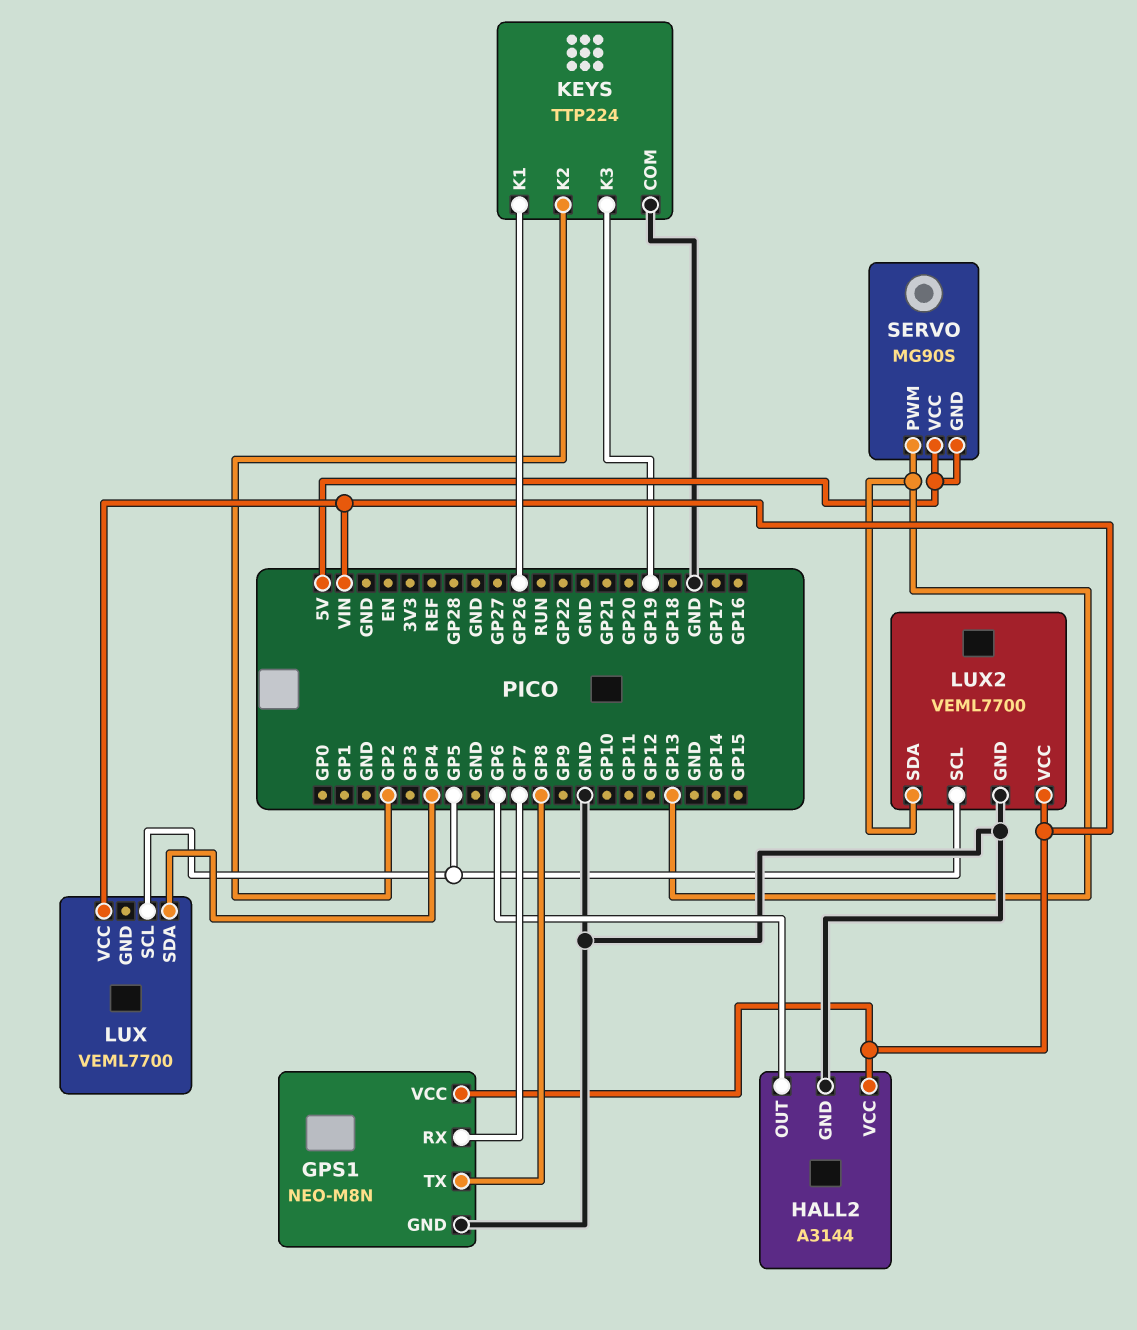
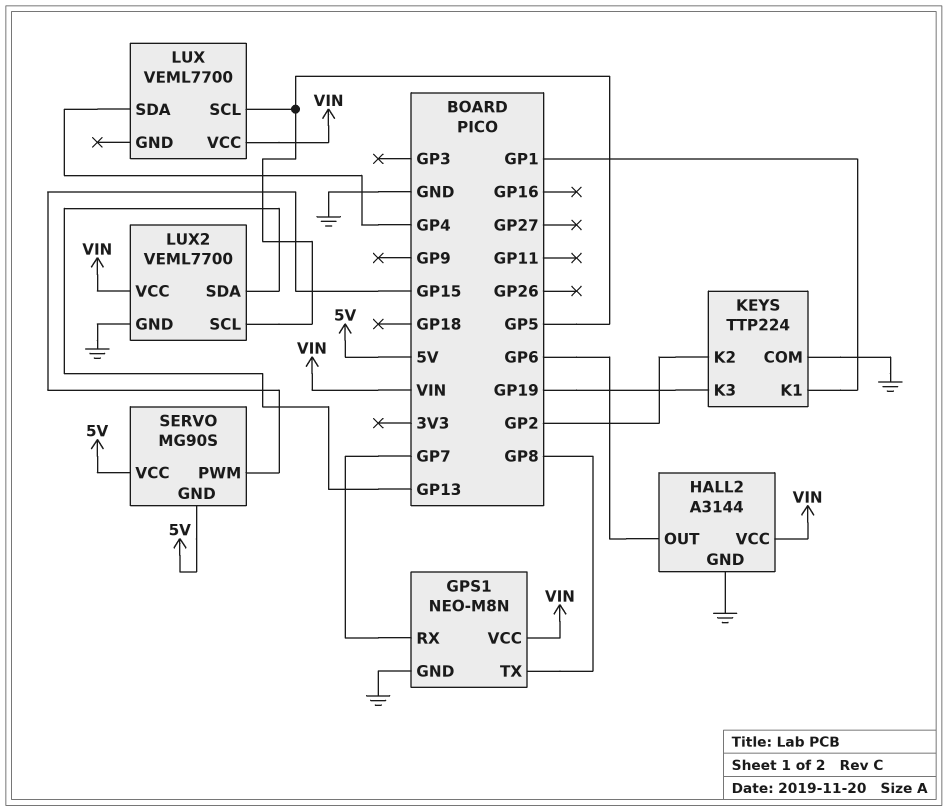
KEYS pin K1: GP26 -> GP1
SERVO pin PWM: GP13 -> GP15

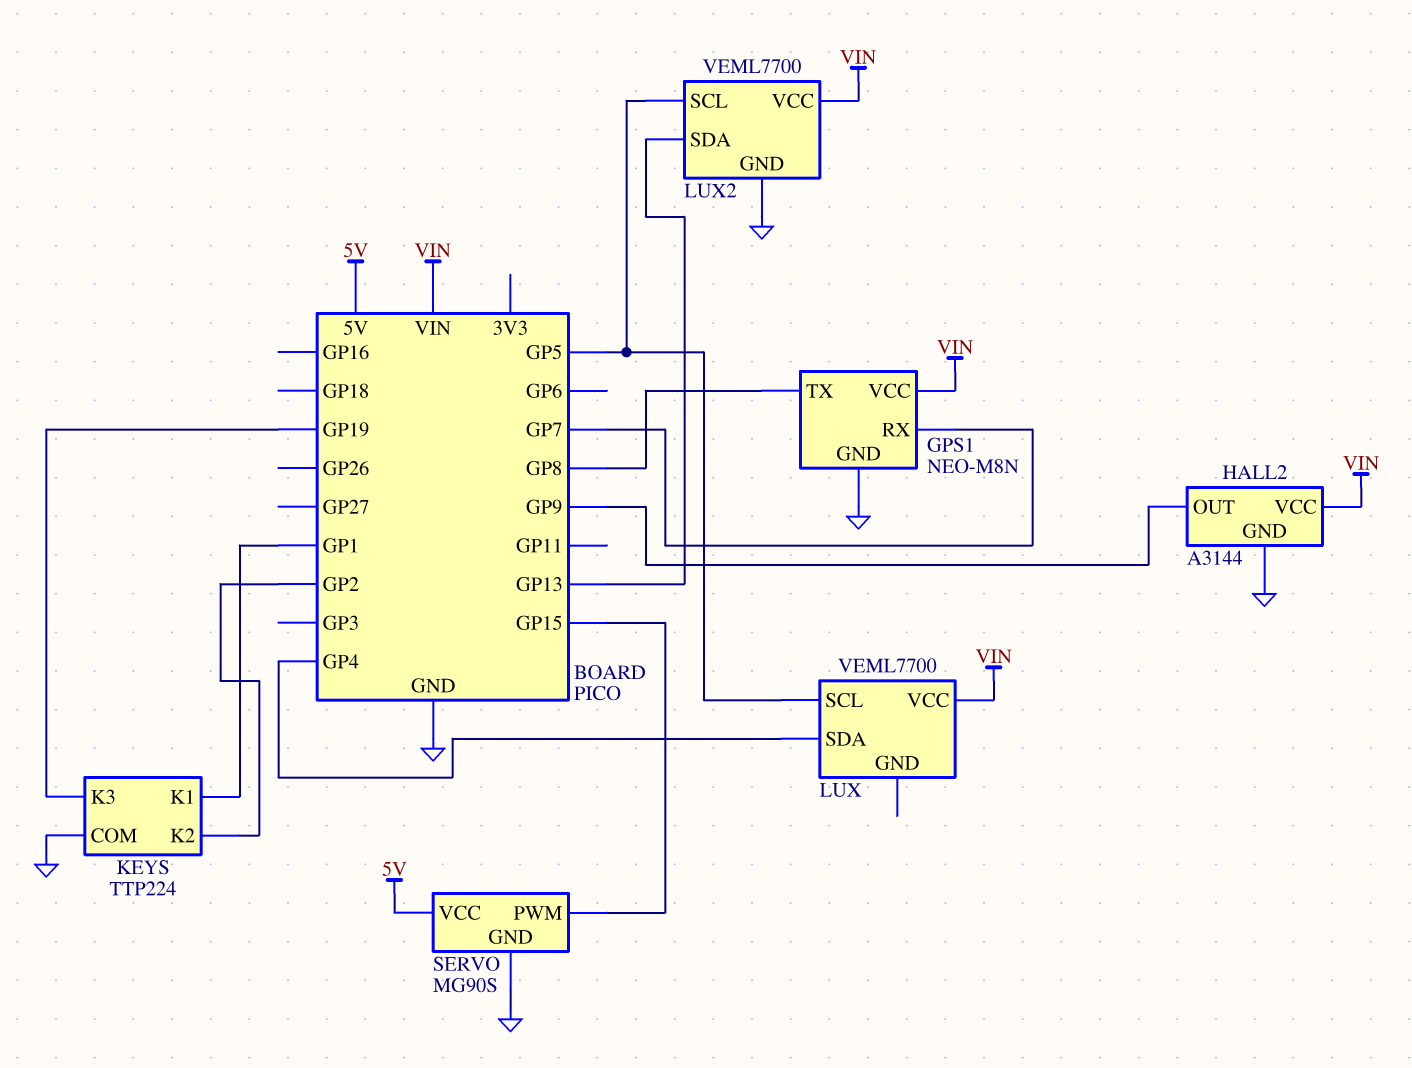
HALL2 pin OUT: GP6 -> GP9
SERVO pin GND: 5V -> GND

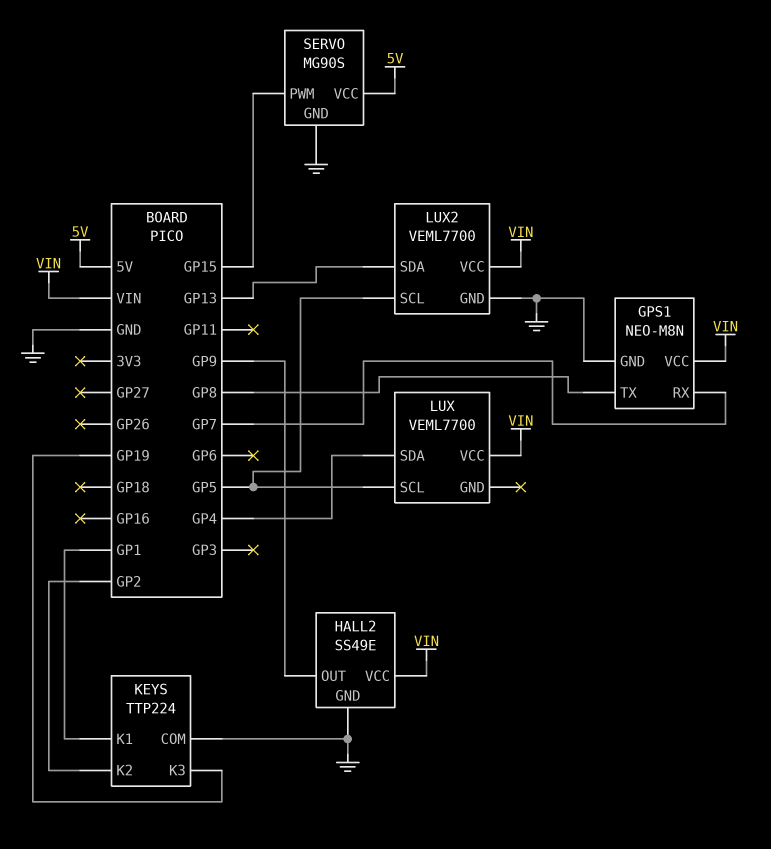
HALL2: A3144 -> SS49E

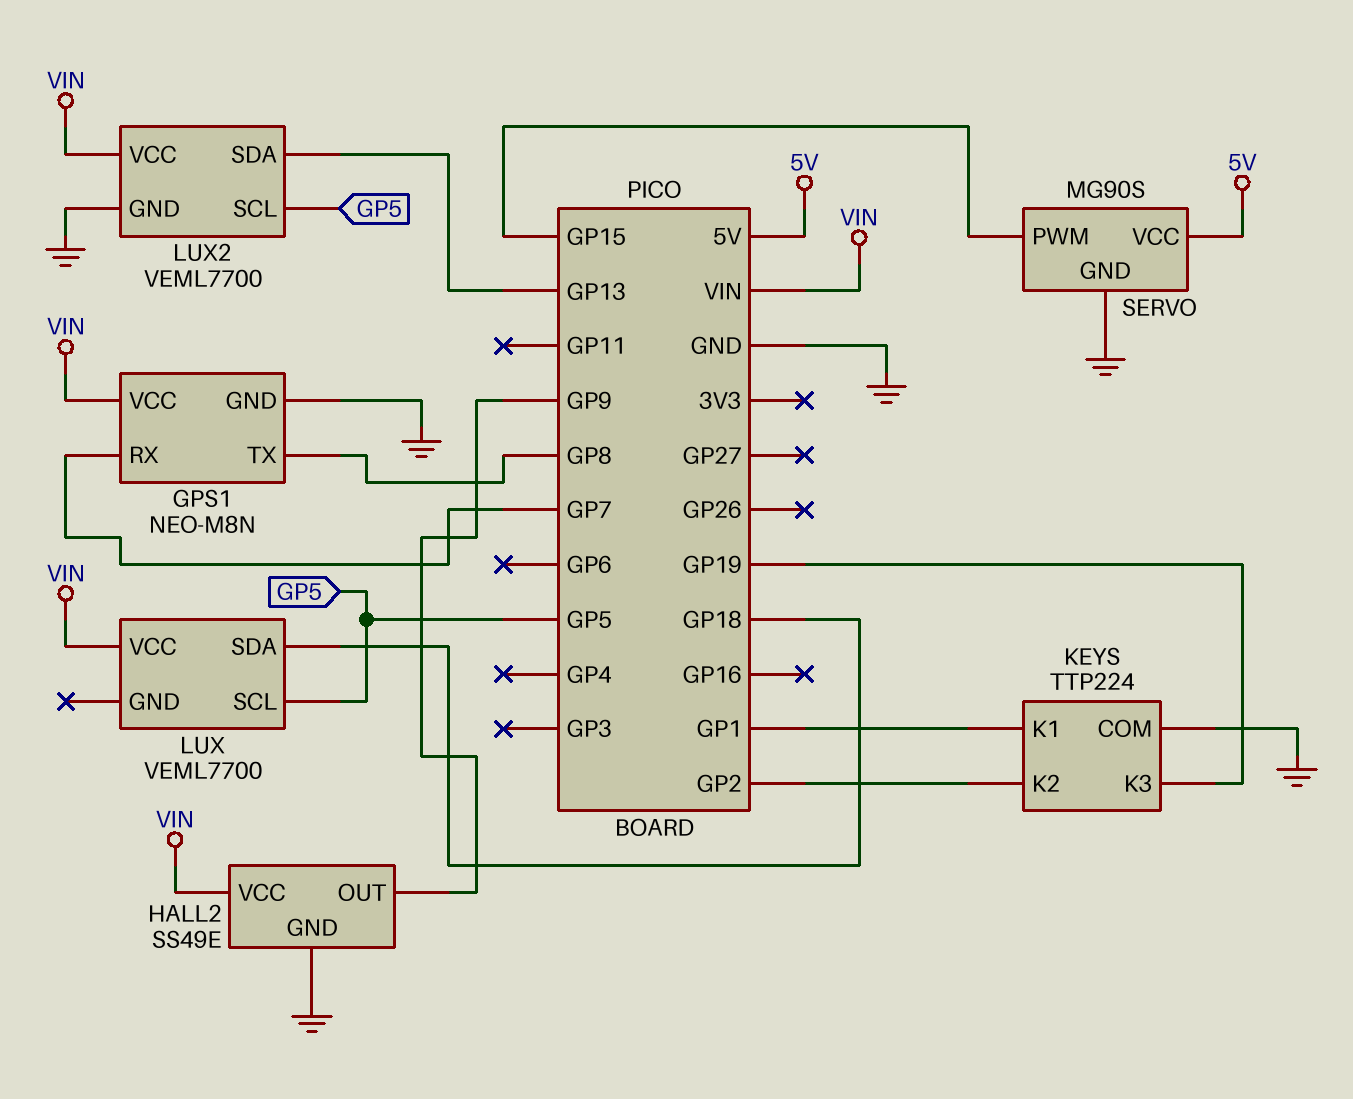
LUX pin SDA: GP4 -> GP18

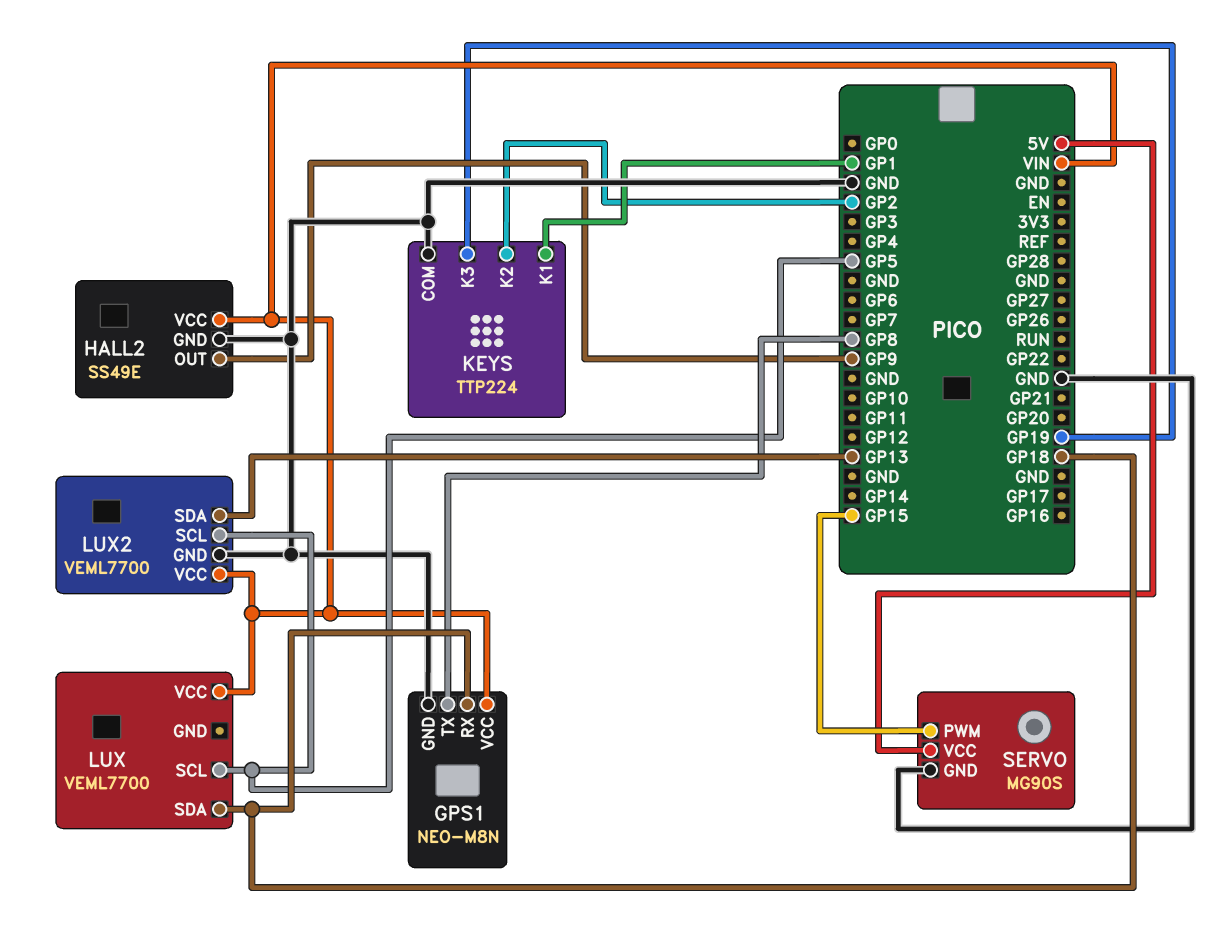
GPS1 pin RX: GP7 -> GP18

